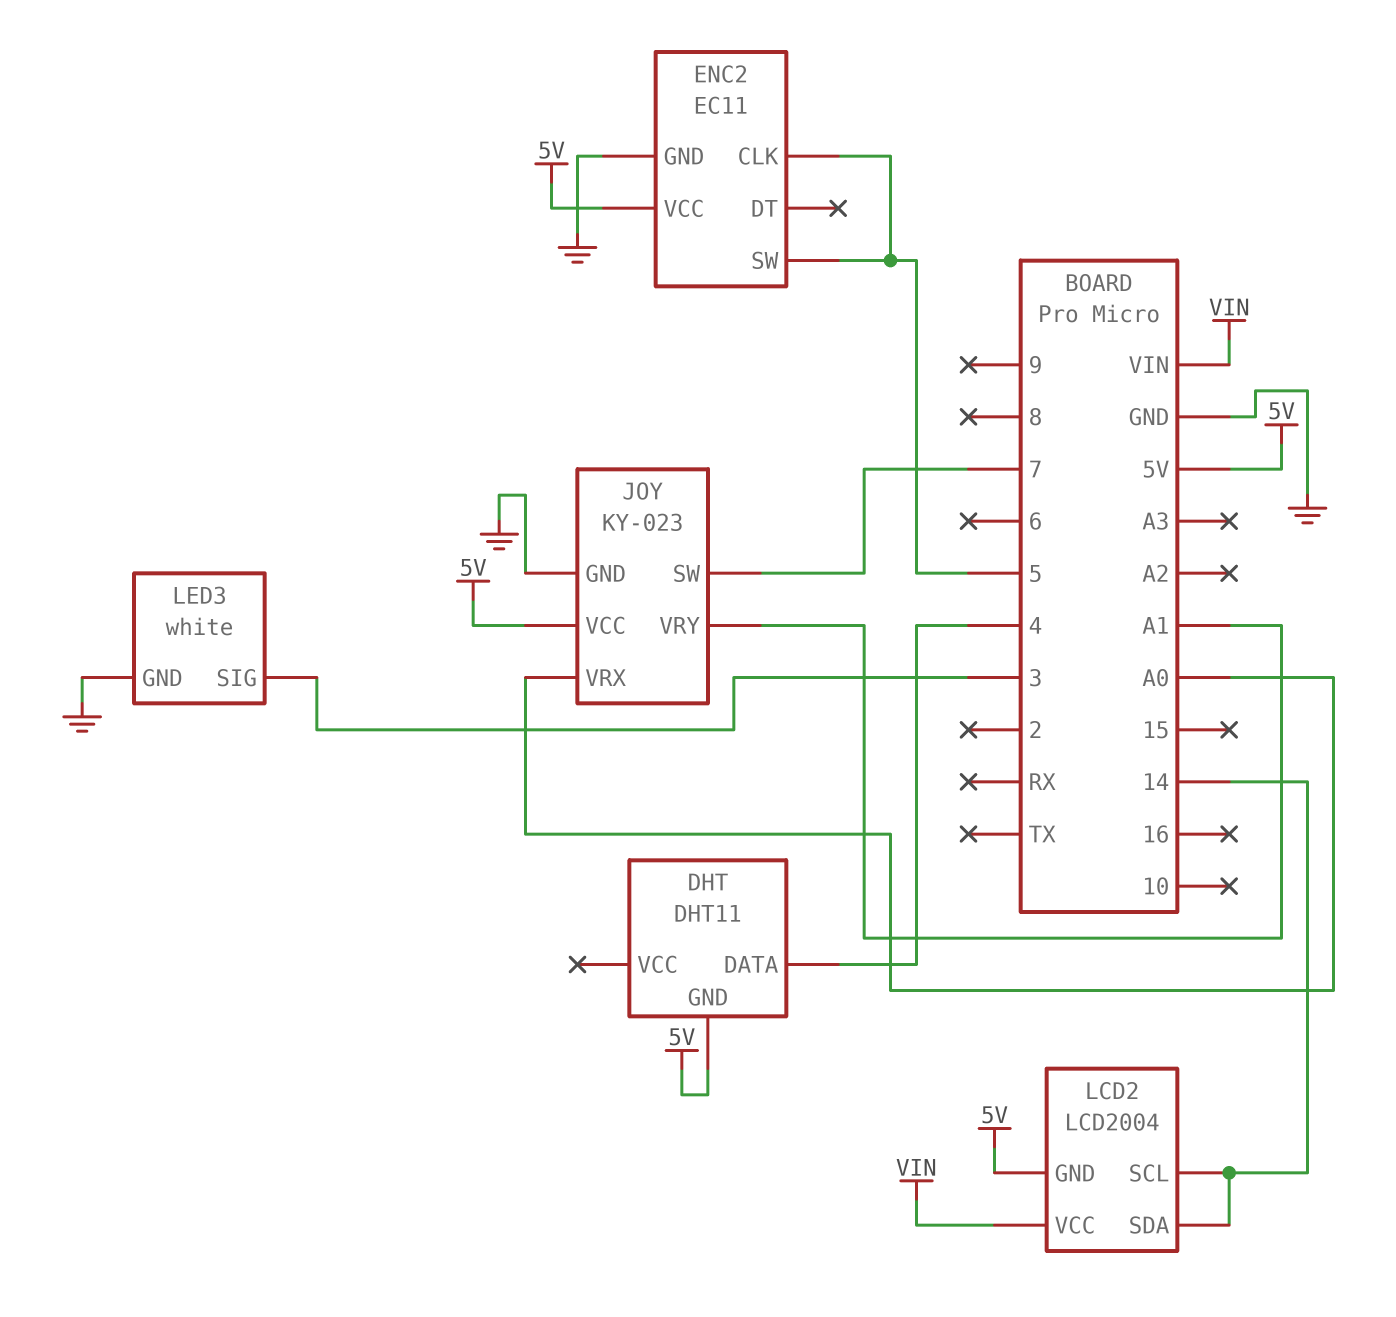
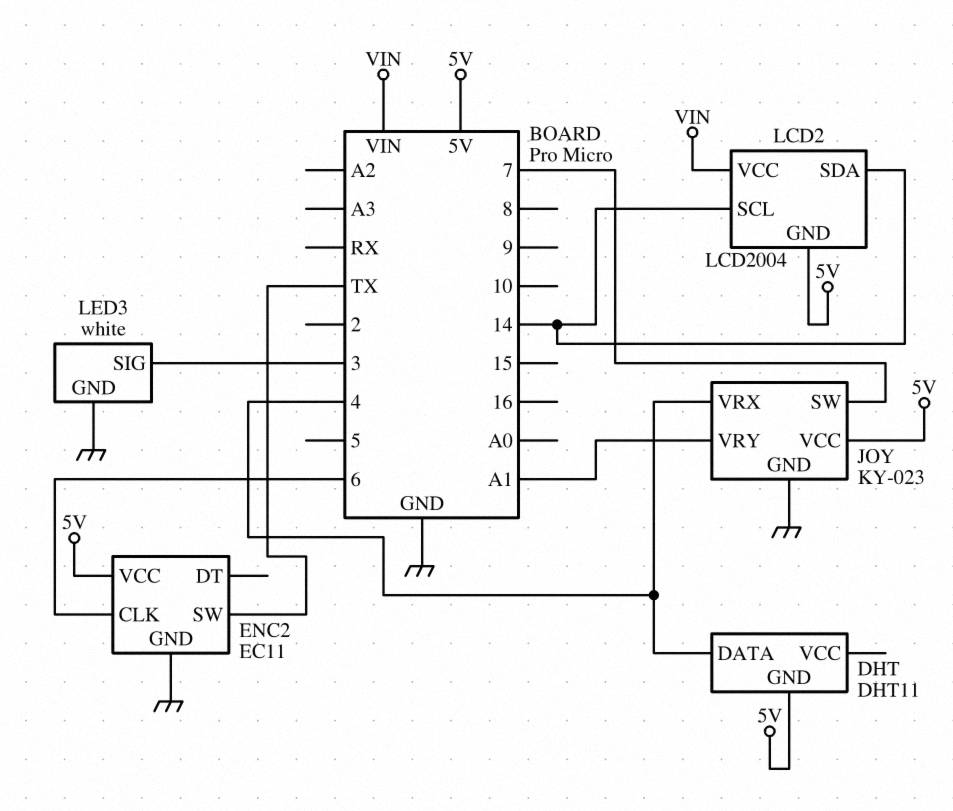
ENC2 pin CLK: 5 -> 6
ENC2 pin SW: 5 -> TX
JOY pin VRX: A0 -> 4

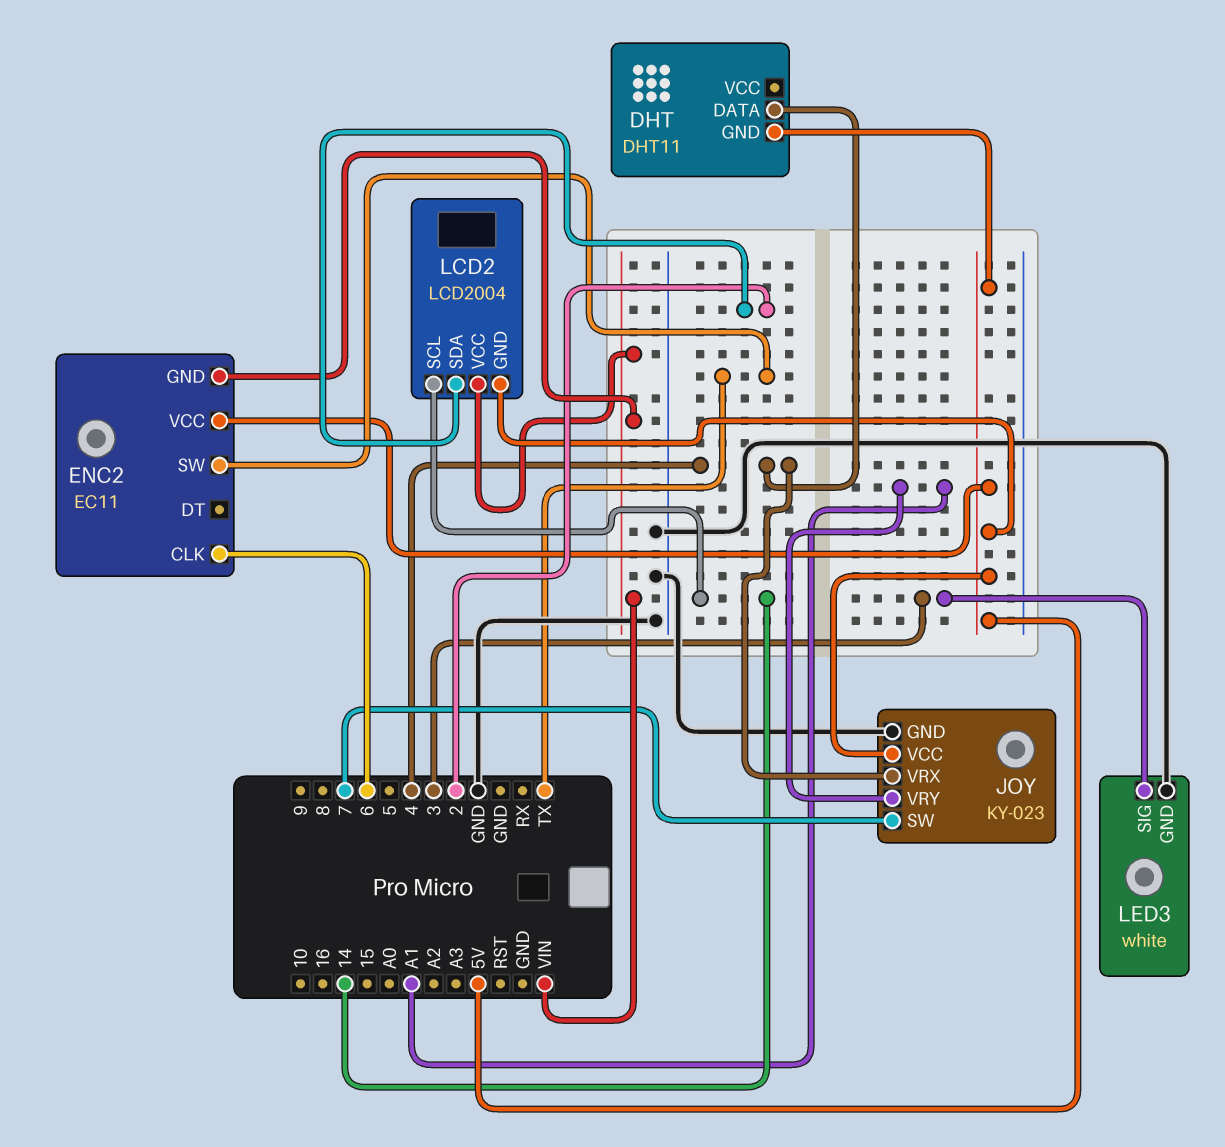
ENC2 pin GND: GND -> VIN
LCD2 pin SDA: 14 -> 2

